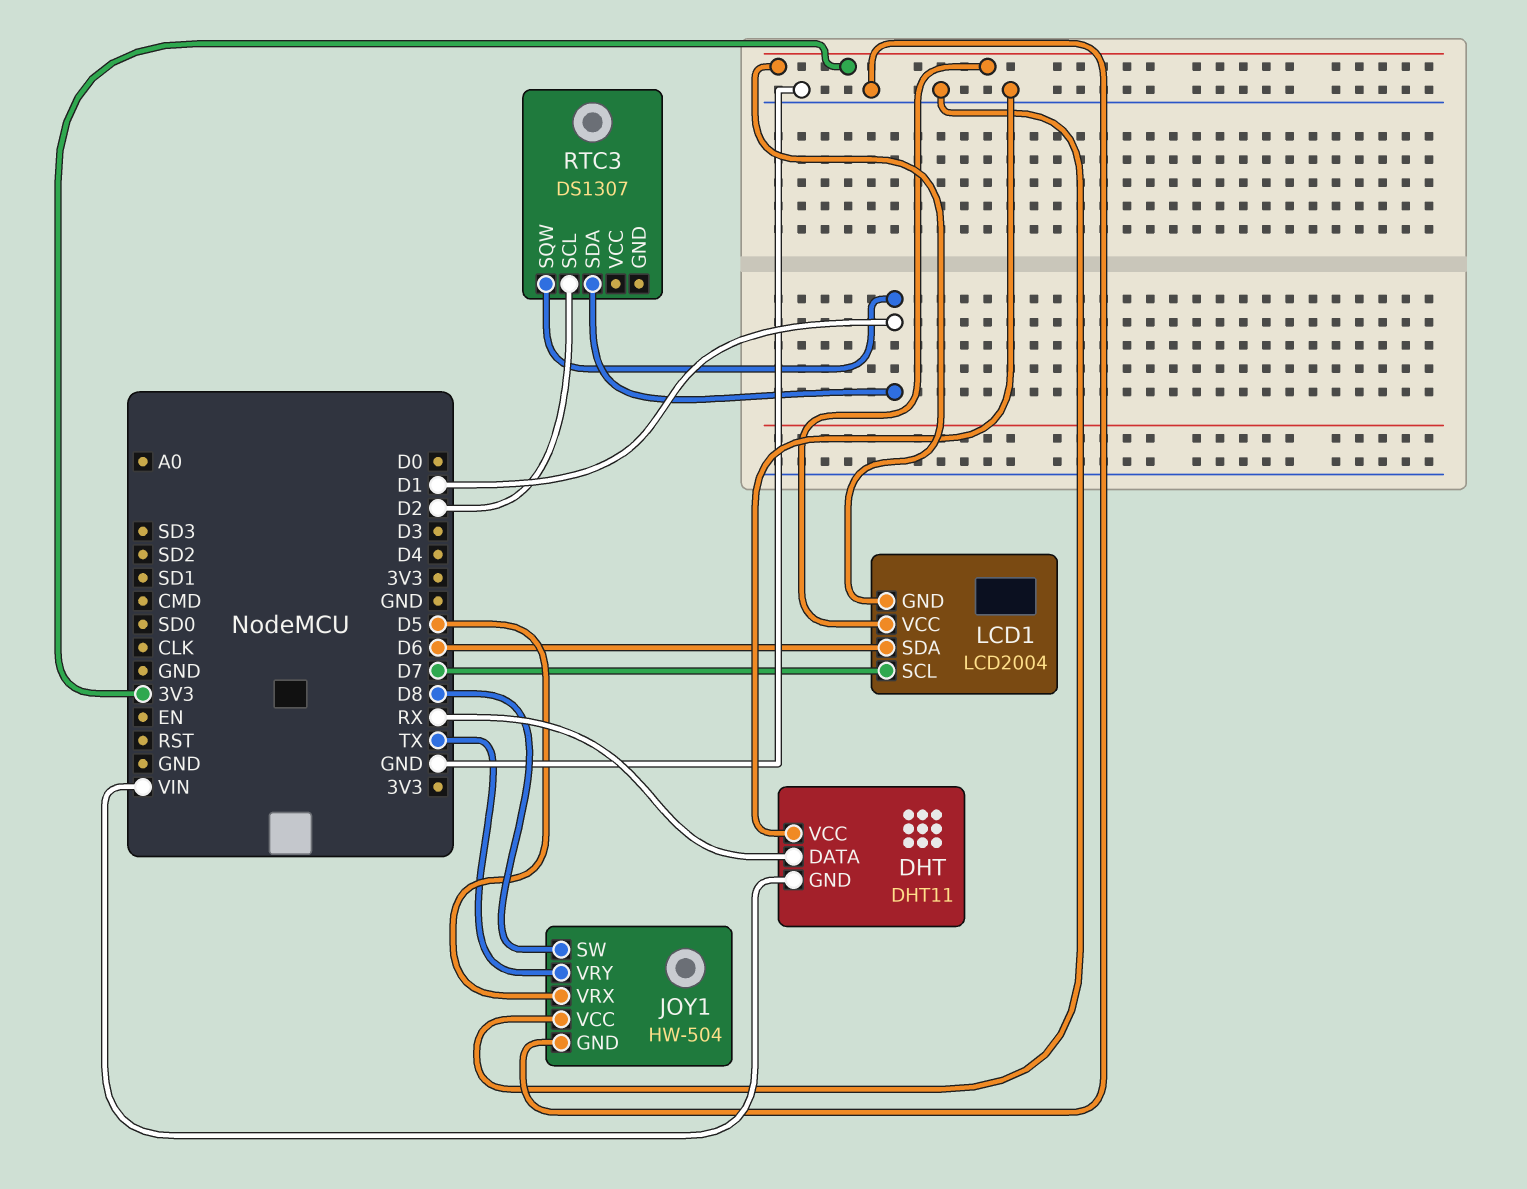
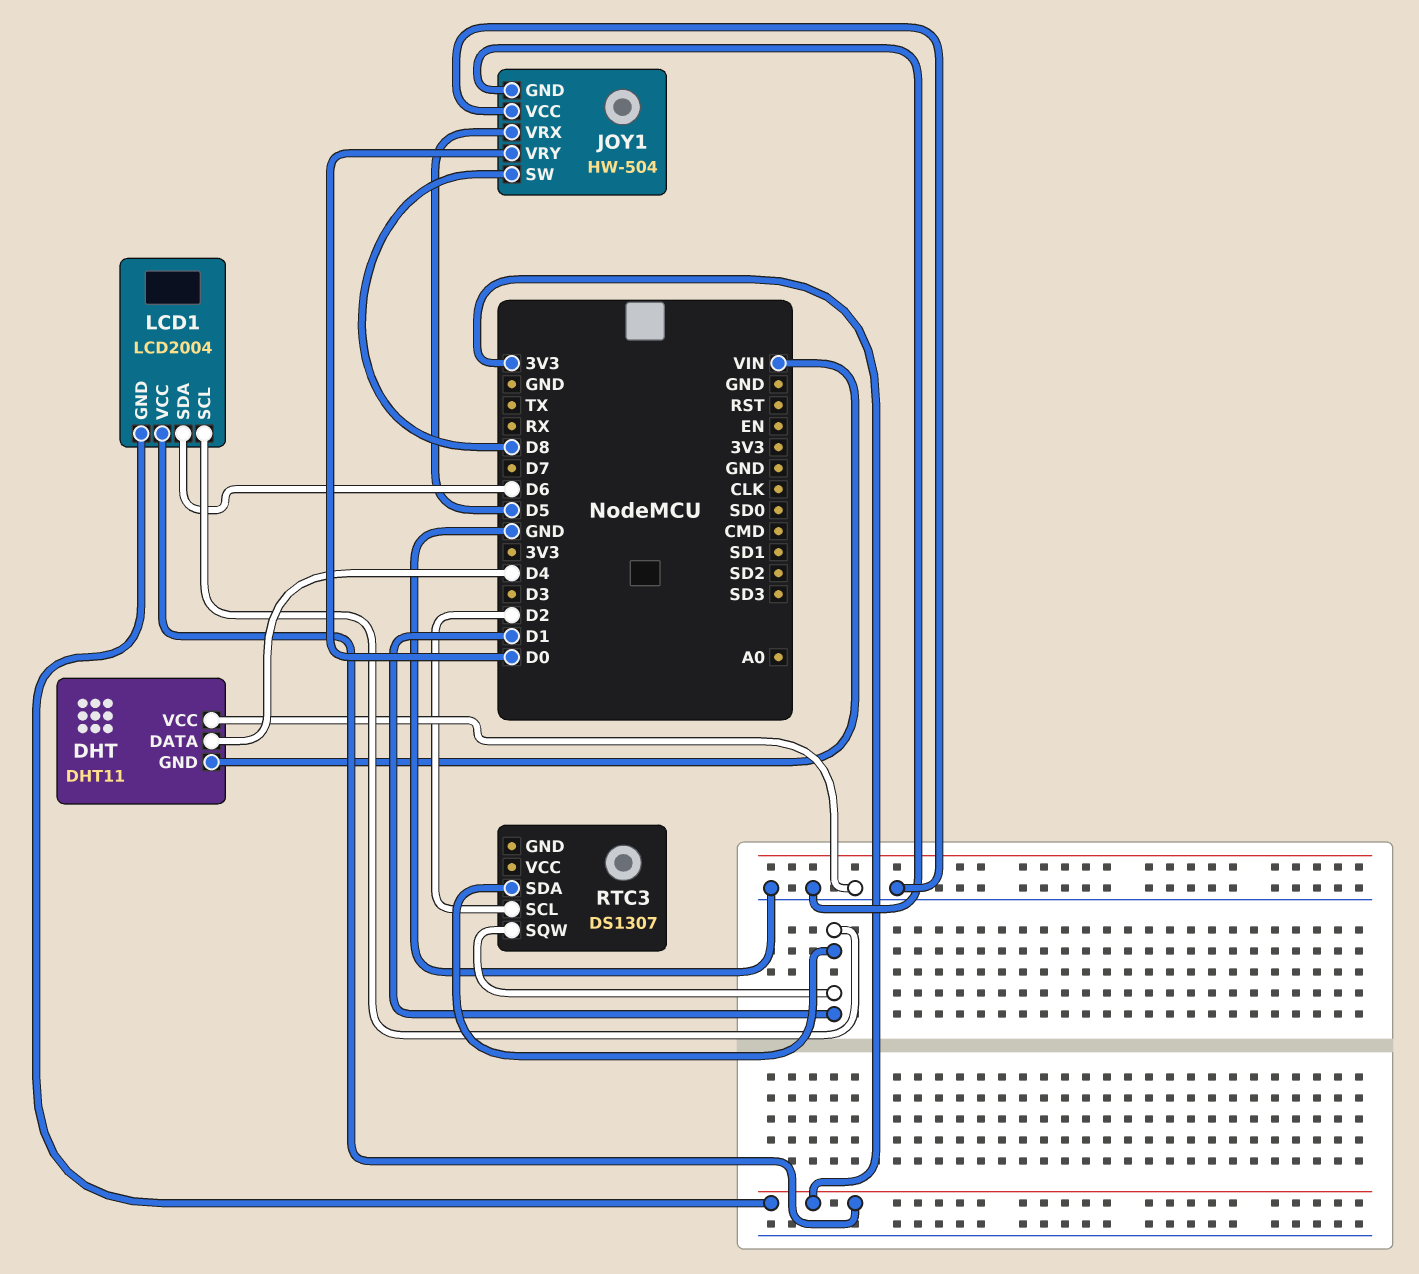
DHT pin DATA: RX -> D4
JOY1 pin VRY: TX -> D0
LCD1 pin SCL: D7 -> D1

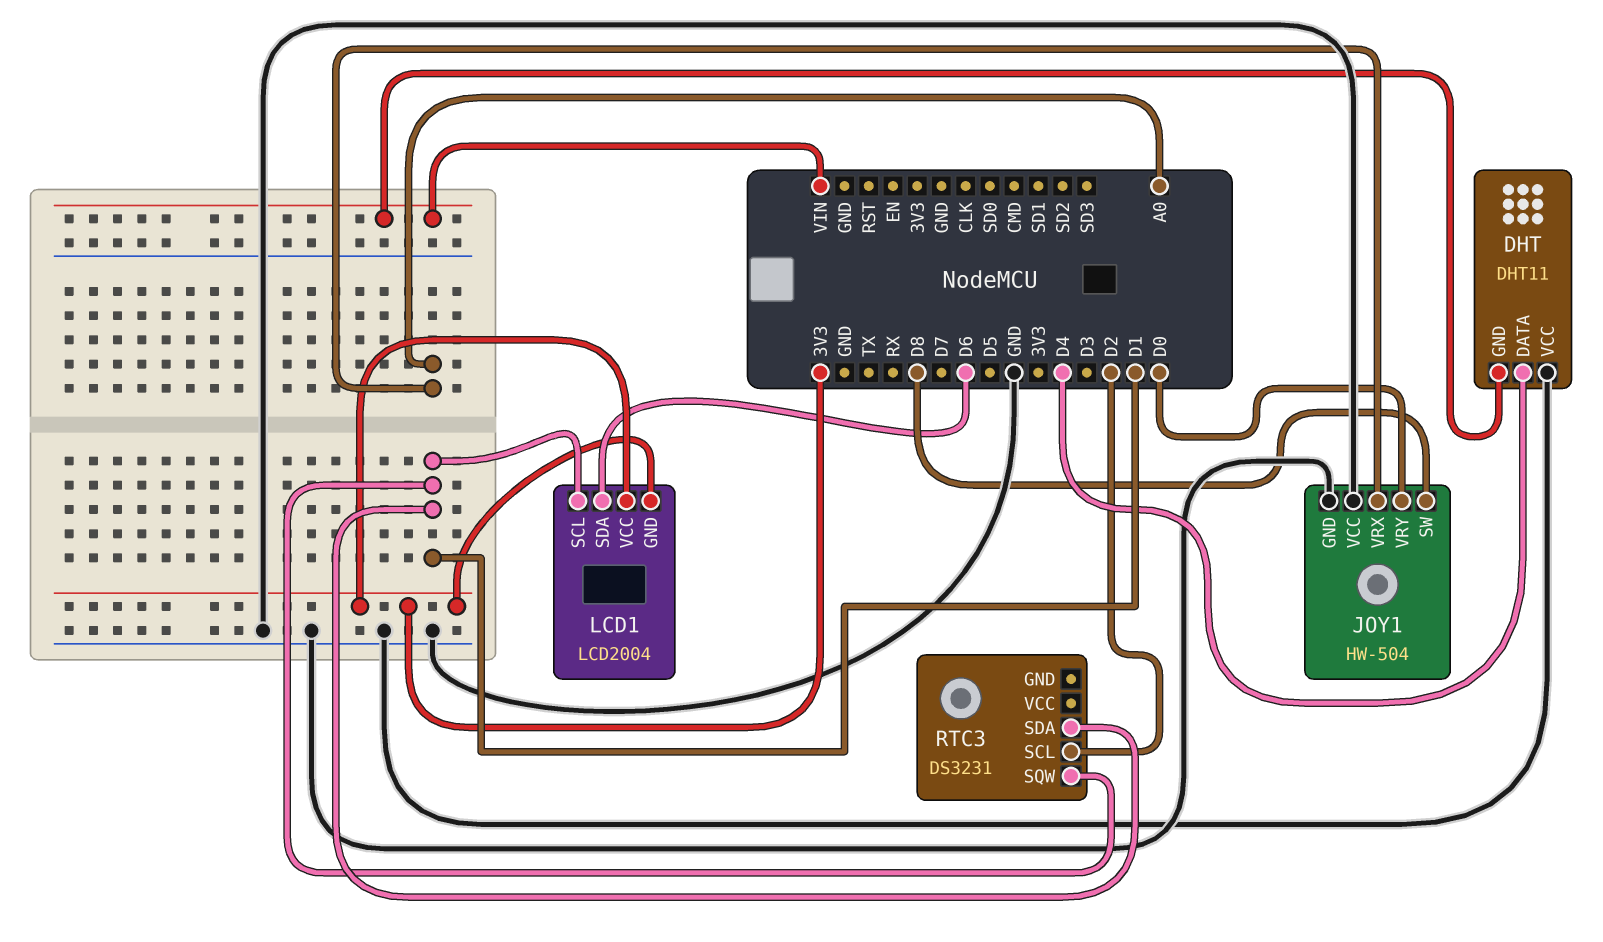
JOY1 pin VRX: D5 -> A0
RTC3: DS1307 -> DS3231

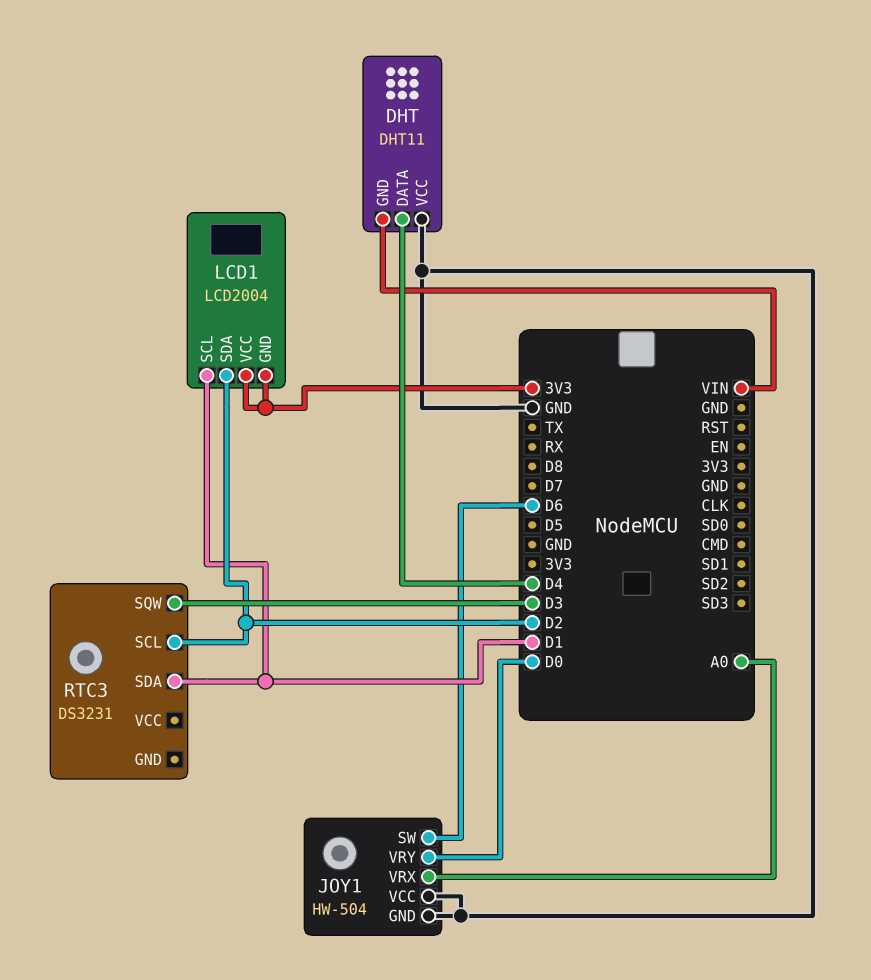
JOY1 pin SW: D8 -> D6
LCD1 pin SDA: D6 -> D2
RTC3 pin SQW: D1 -> D3

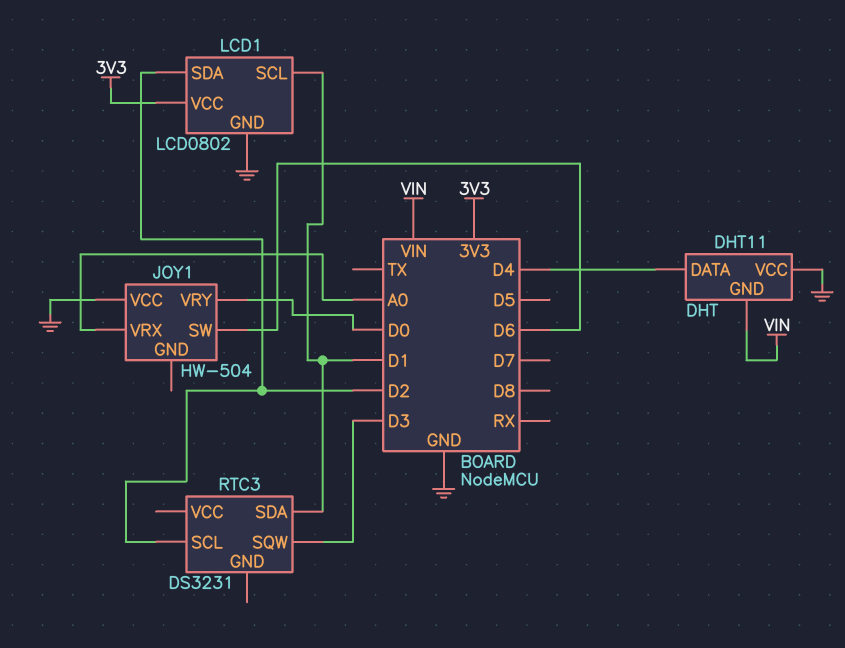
JOY1 pin GND: GND -> none
LCD1: LCD2004 -> LCD0802
LCD1 pin GND: 3V3 -> GND

